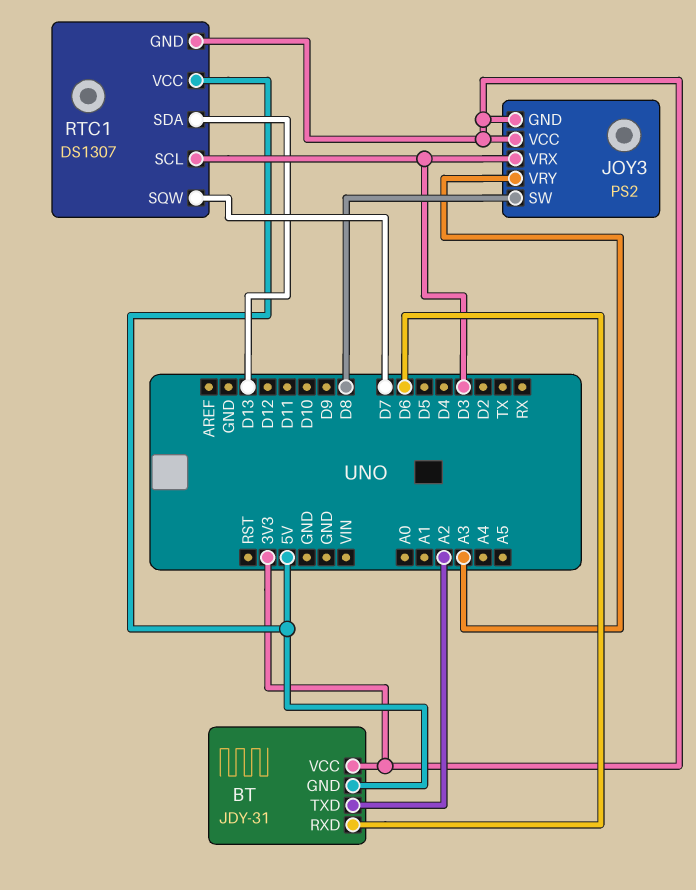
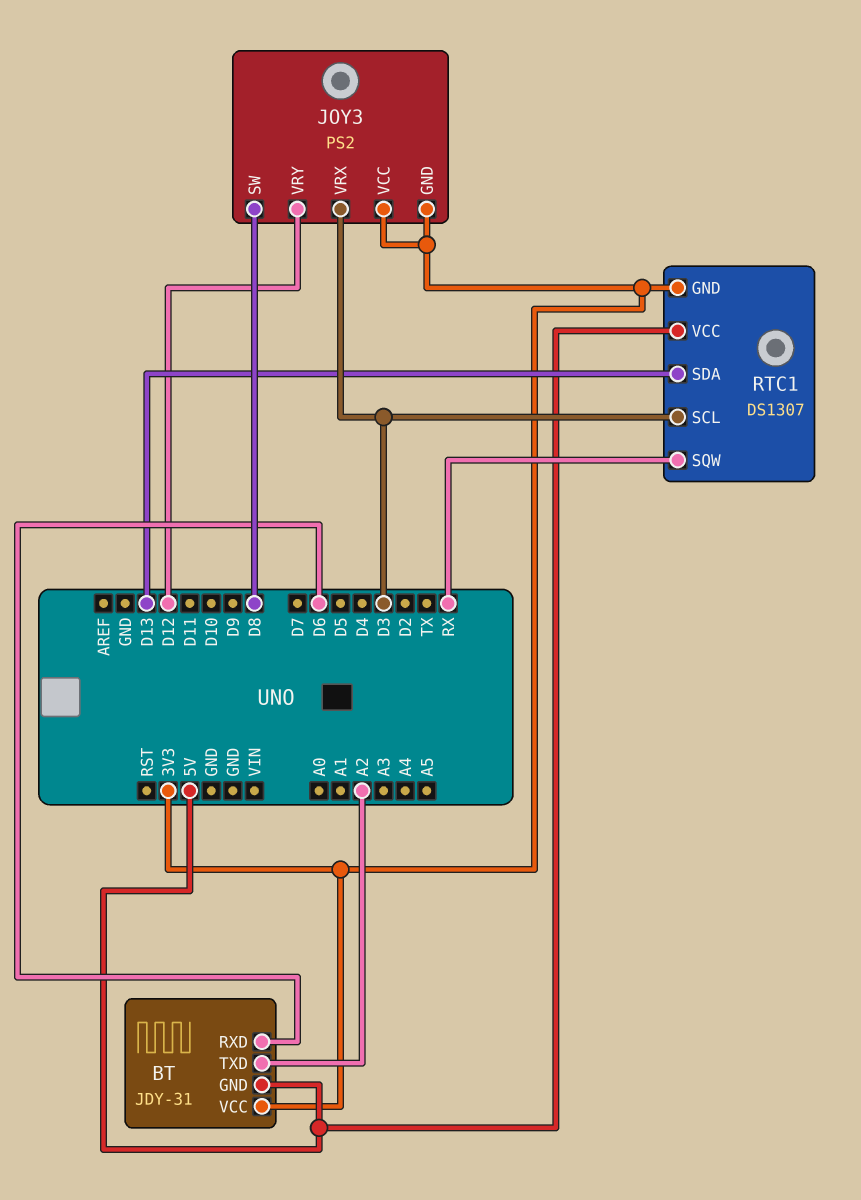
JOY3 pin VRY: A3 -> D12
RTC1 pin SQW: D7 -> RX

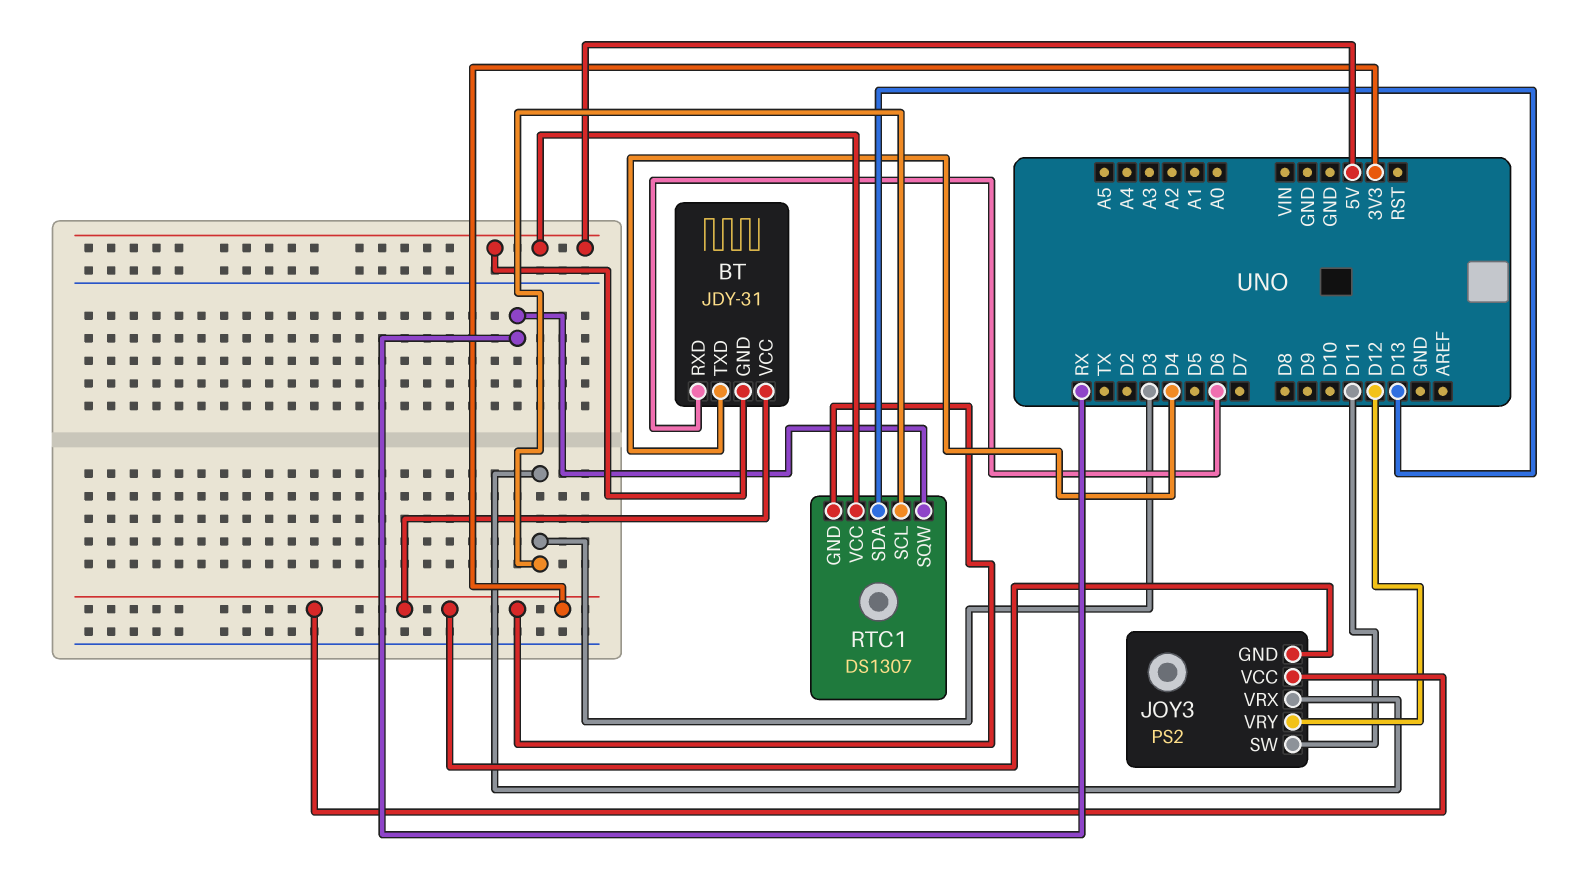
BT pin TXD: A2 -> D4
JOY3 pin SW: D8 -> D11

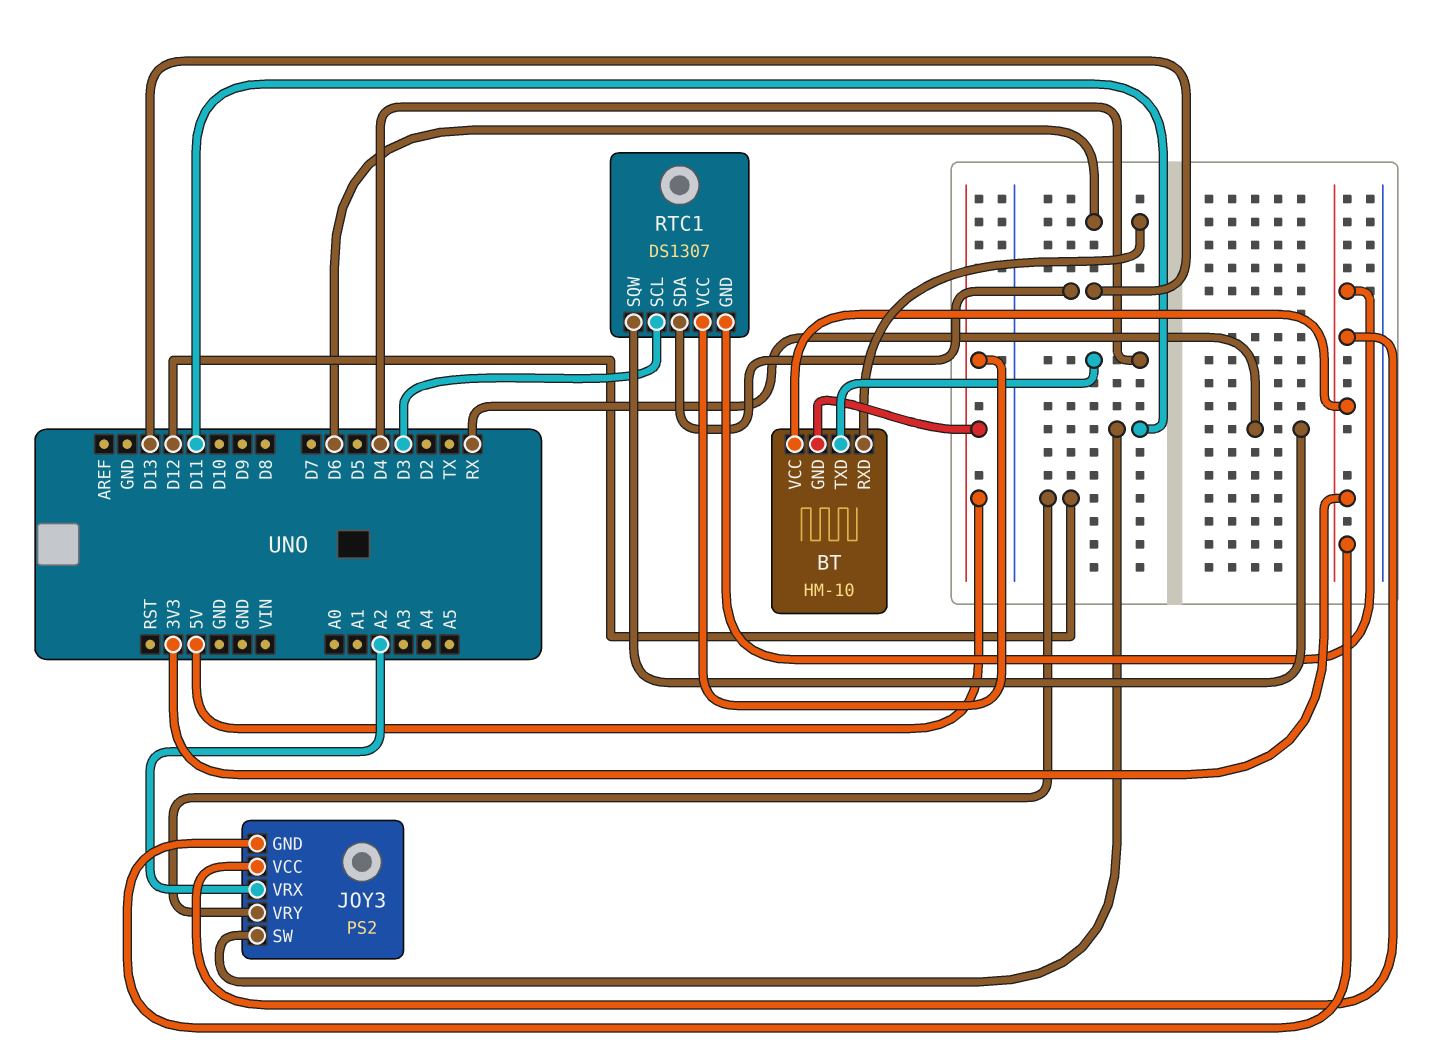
BT: JDY-31 -> HM-10
JOY3 pin VRX: D3 -> A2

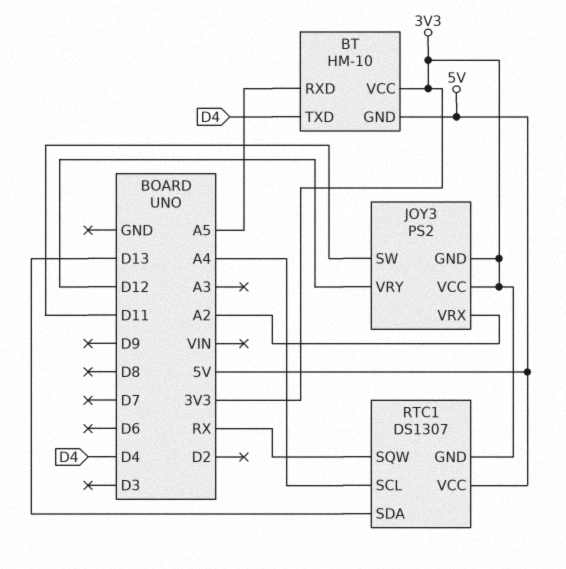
BT pin RXD: D6 -> A5
RTC1 pin SCL: D3 -> A4

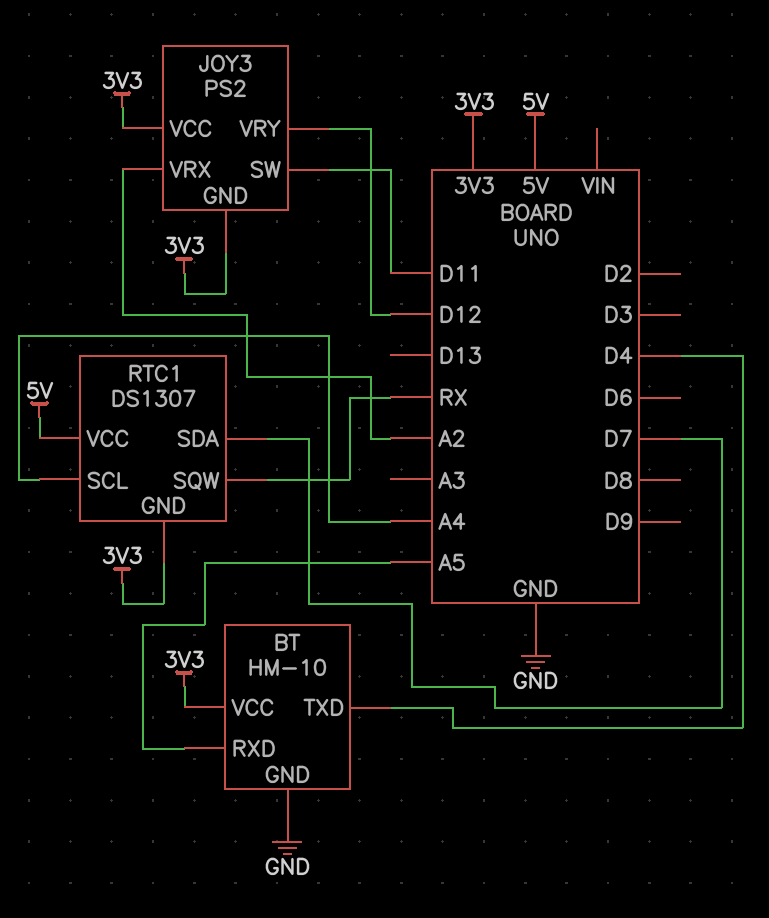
BT pin GND: 5V -> GND
RTC1 pin SDA: D13 -> D7

